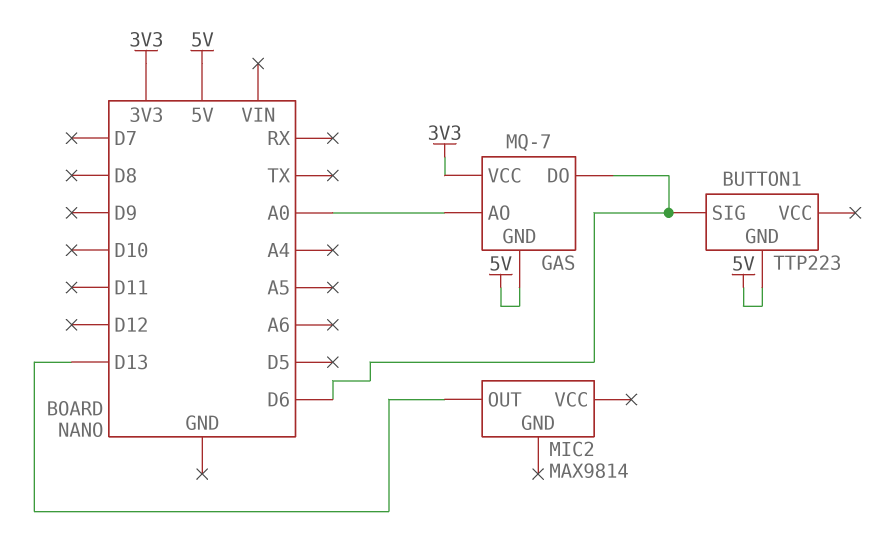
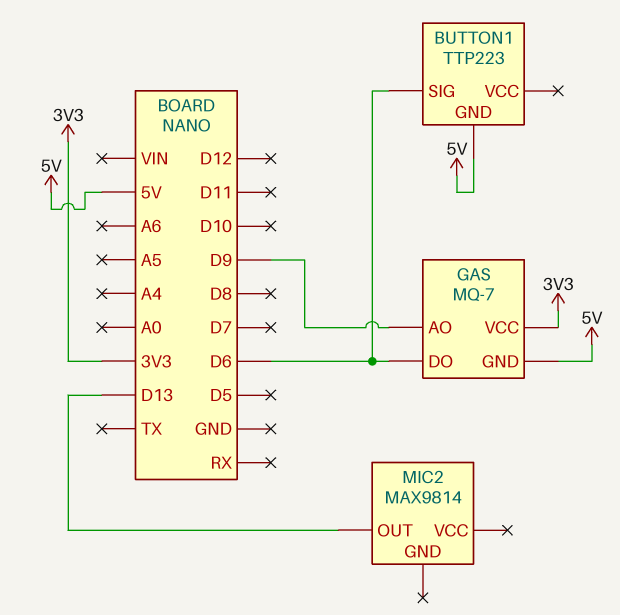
GAS pin AO: A0 -> D9

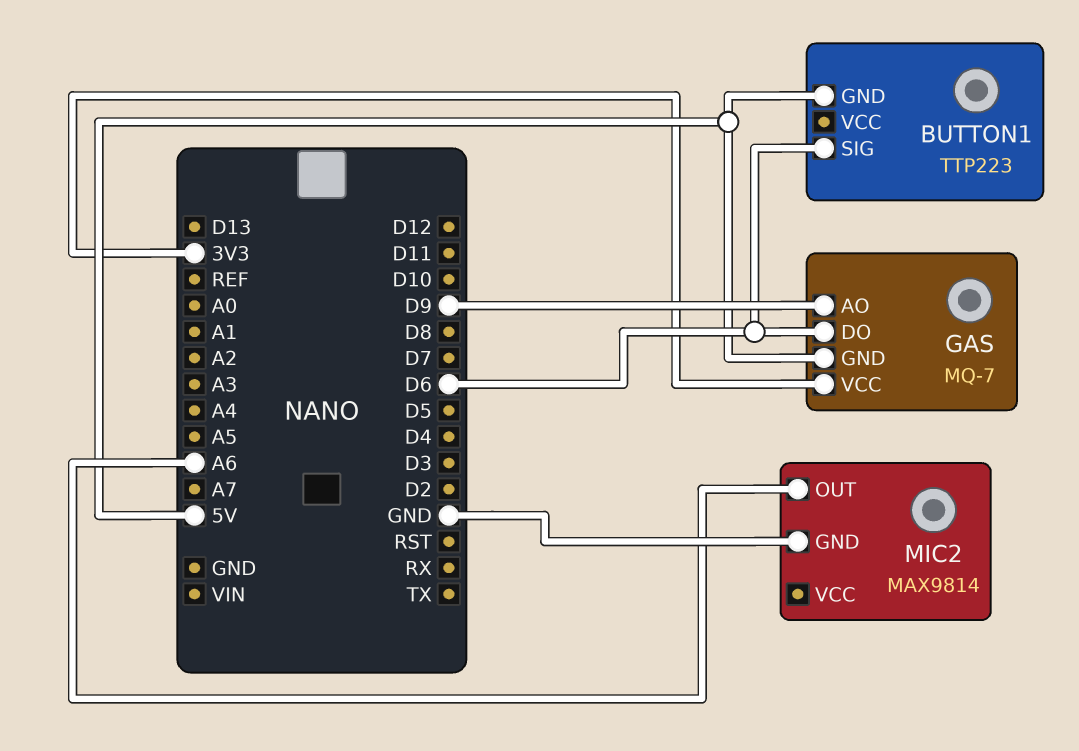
MIC2 pin GND: none -> GND
MIC2 pin OUT: D13 -> A6

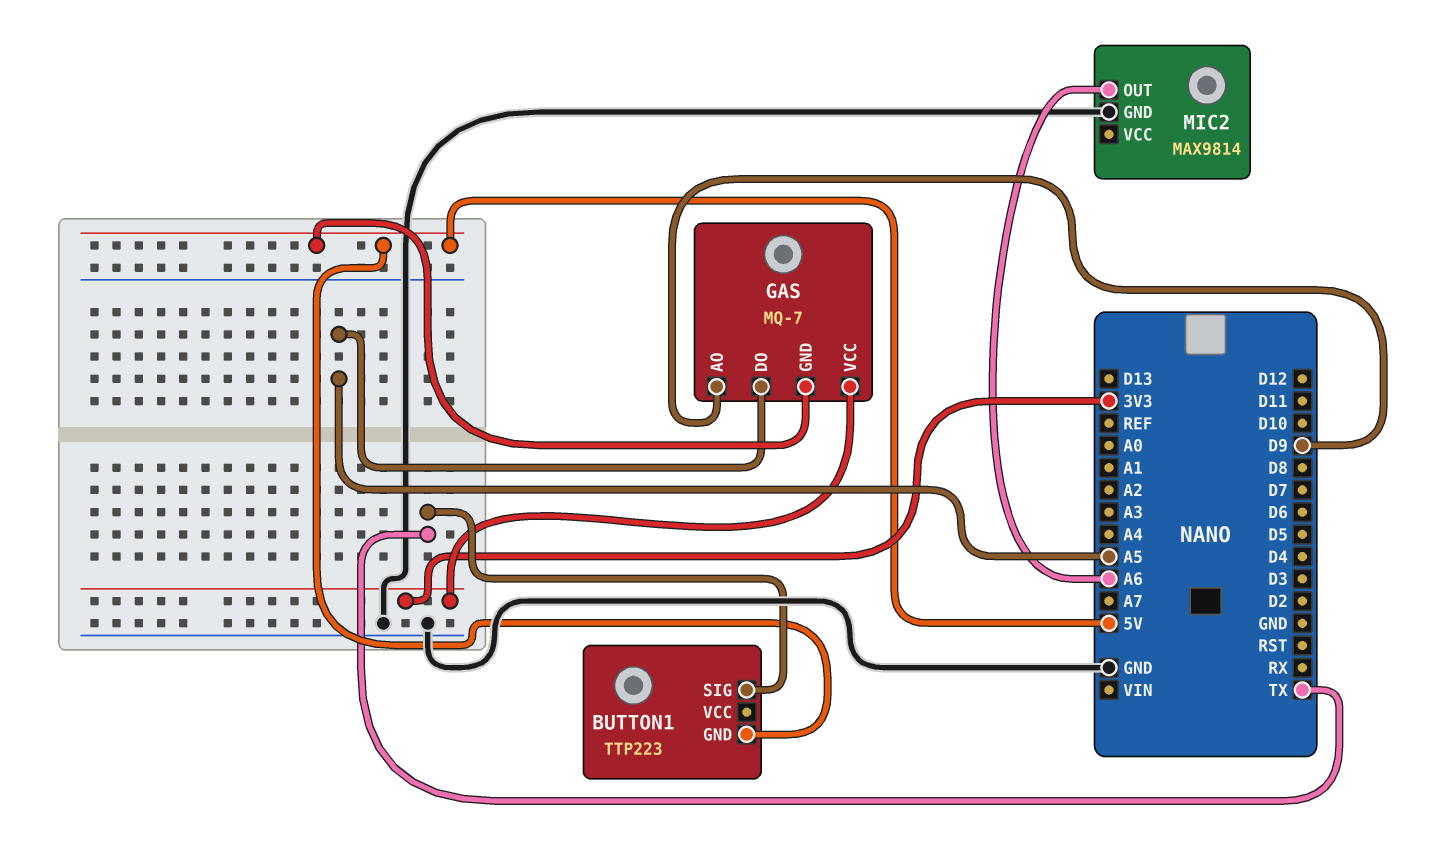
BUTTON1 pin SIG: D6 -> TX
GAS pin DO: D6 -> A5

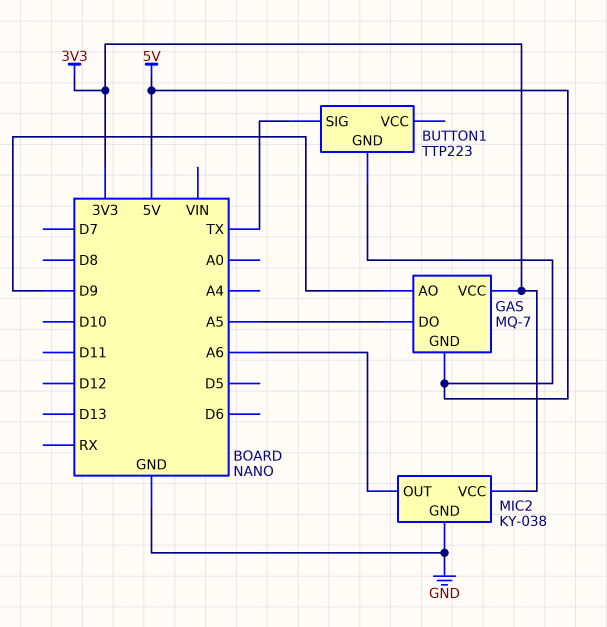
MIC2: MAX9814 -> KY-038
MIC2 pin VCC: none -> 3V3

